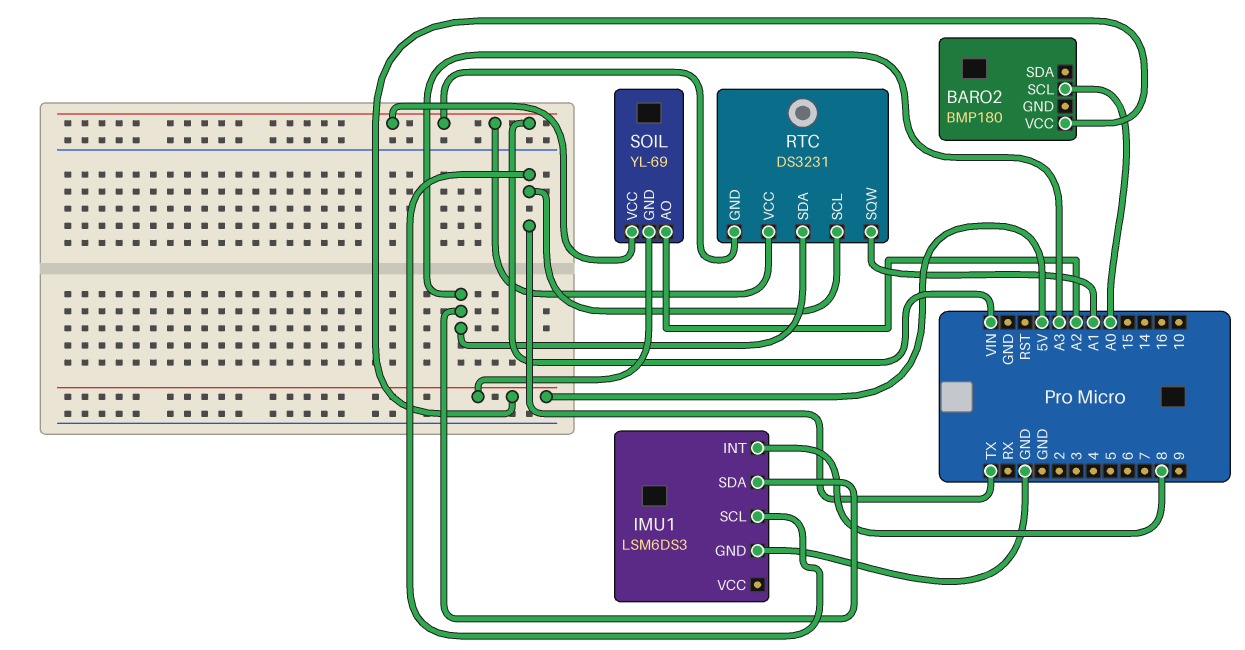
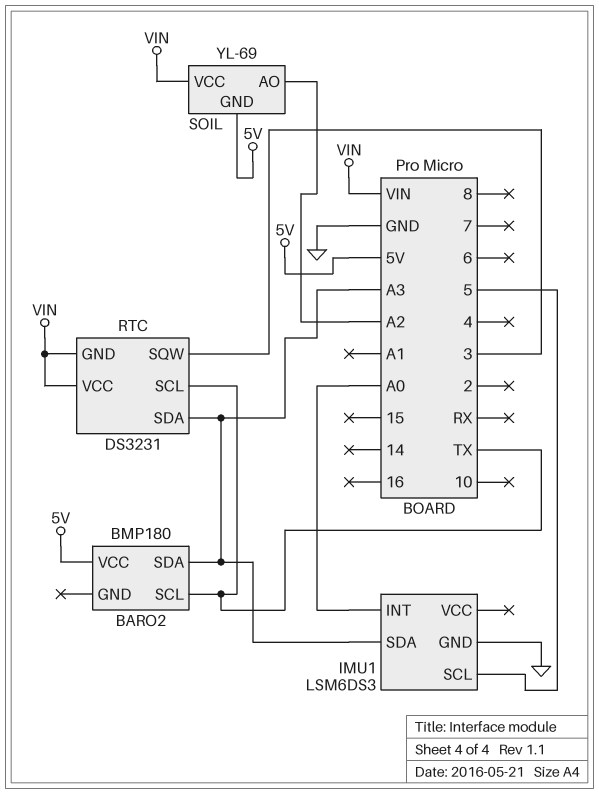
BARO2 pin SCL: A0 -> TX
BARO2 pin SDA: none -> A3
IMU1 pin INT: 8 -> A0
IMU1 pin SCL: TX -> 5
RTC pin SQW: A1 -> 3

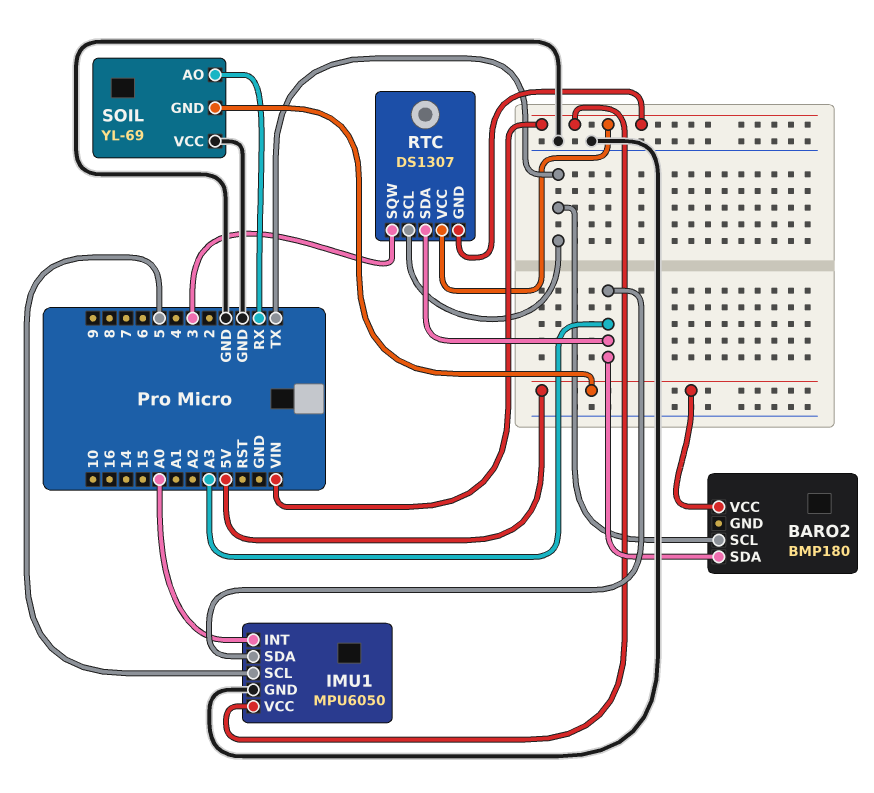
IMU1: LSM6DS3 -> MPU6050
IMU1 pin VCC: none -> VIN
RTC: DS3231 -> DS1307
SOIL pin AO: A2 -> RX
SOIL pin VCC: VIN -> GND

